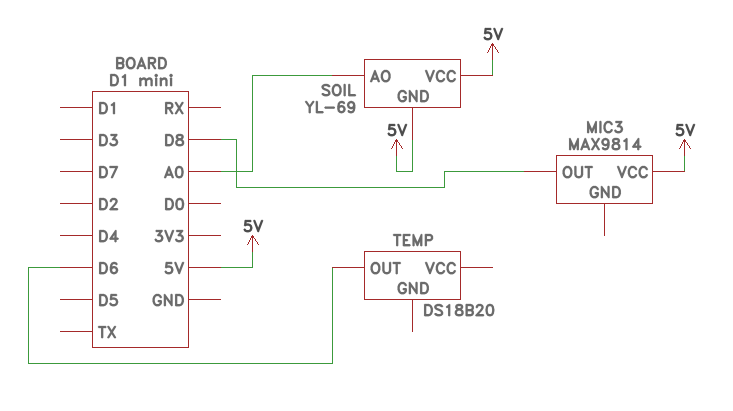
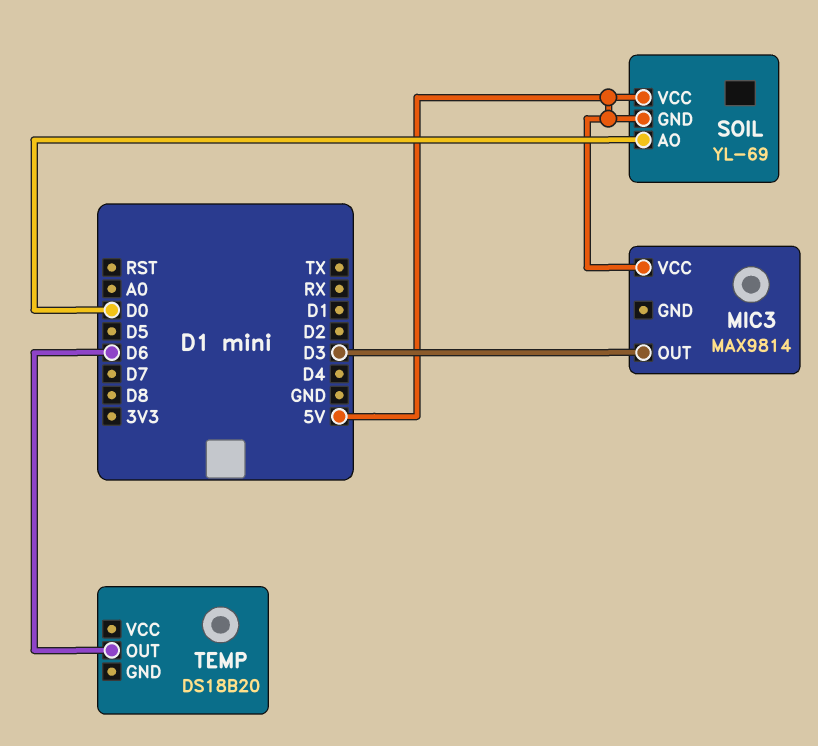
MIC3 pin OUT: D8 -> D3
SOIL pin AO: A0 -> D0

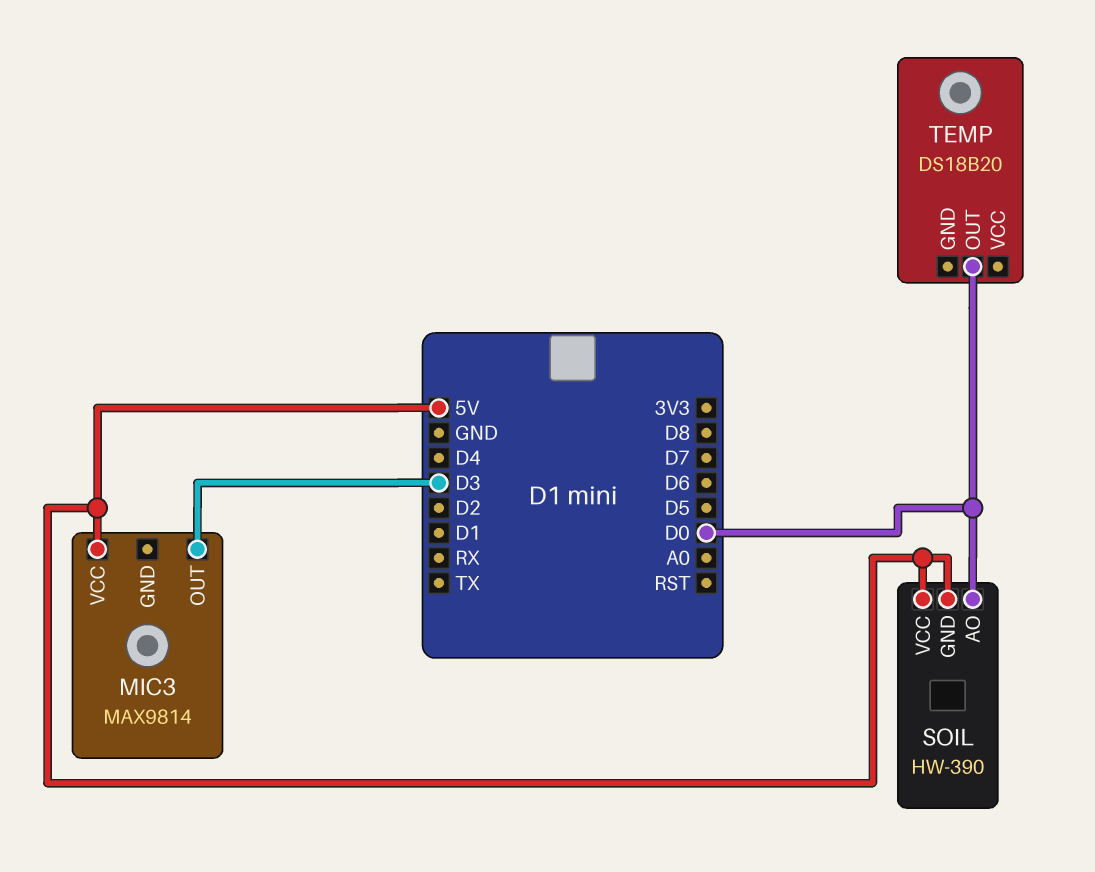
SOIL: YL-69 -> HW-390
TEMP pin OUT: D6 -> D0

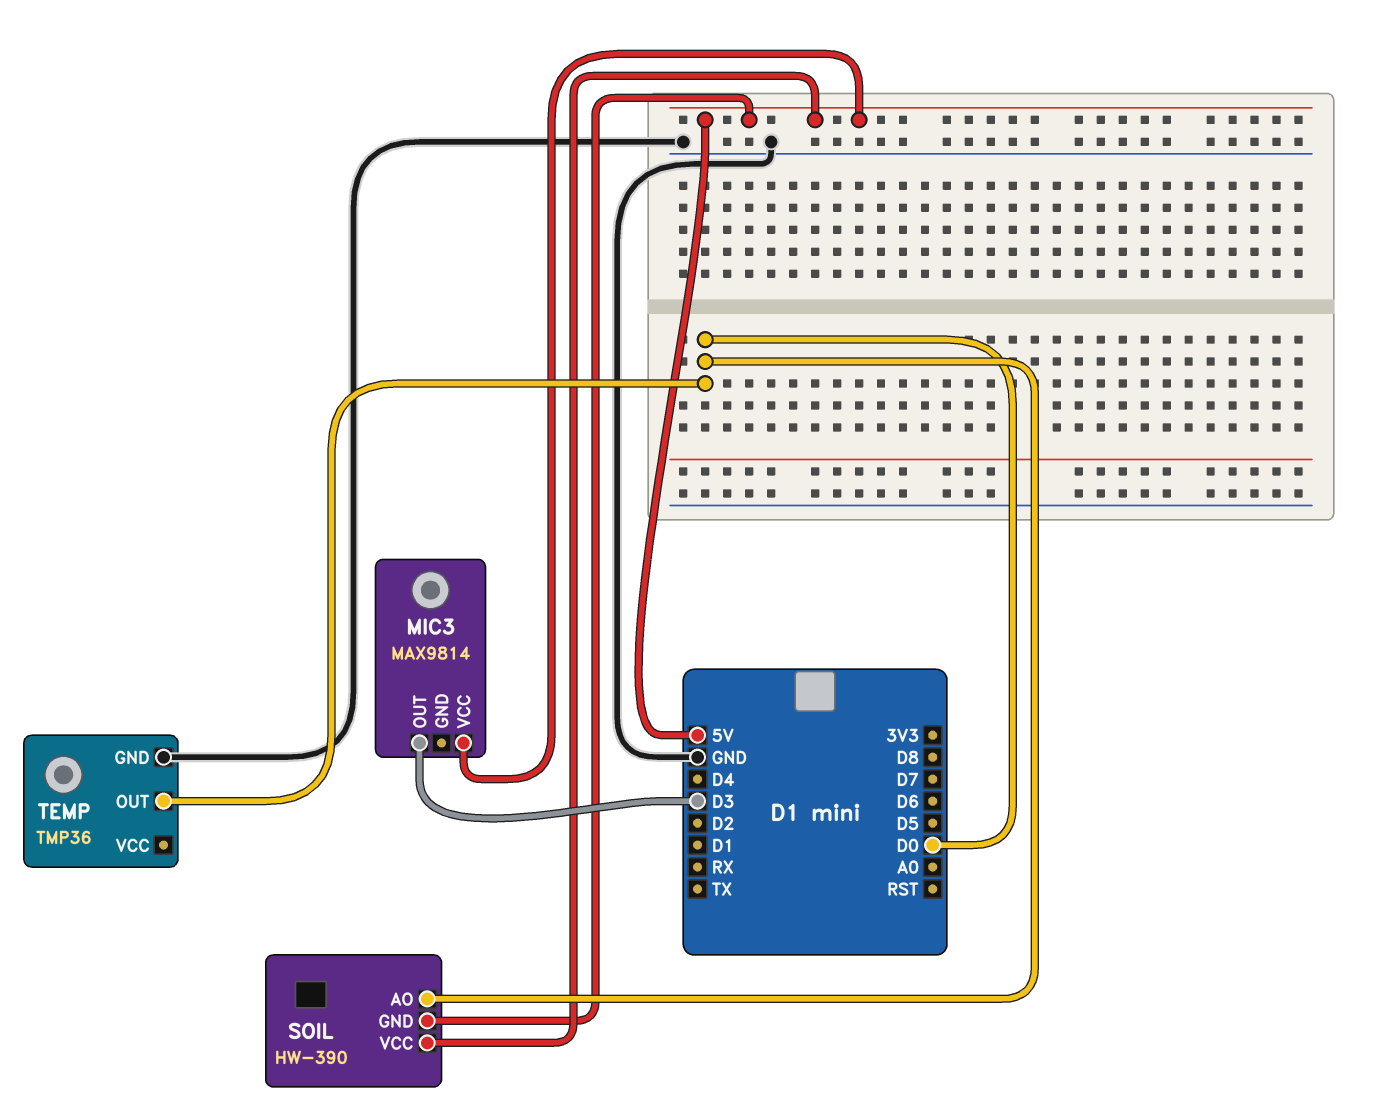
TEMP: DS18B20 -> TMP36
TEMP pin GND: none -> GND

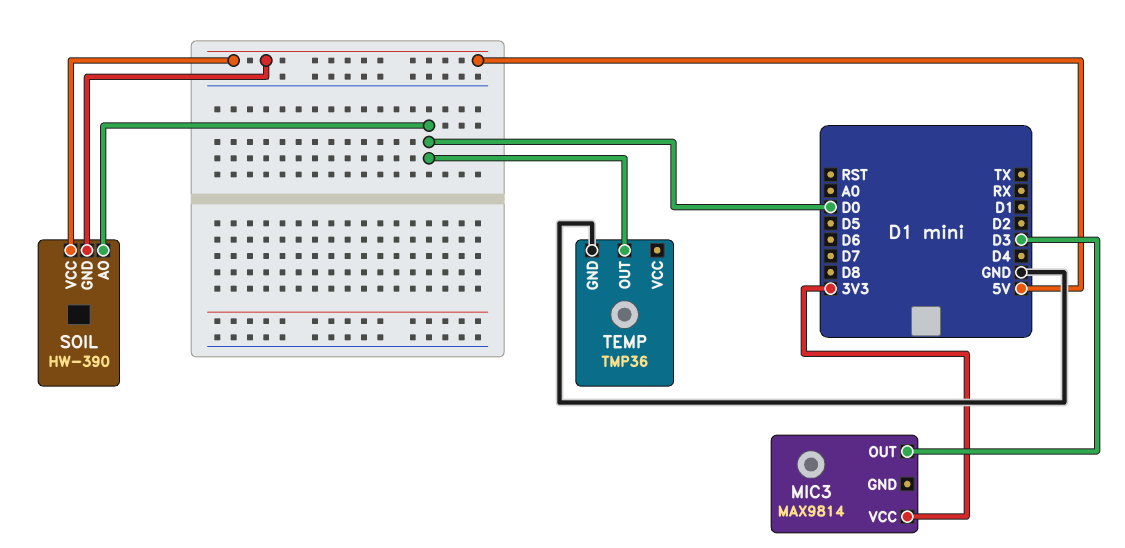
MIC3 pin VCC: 5V -> 3V3

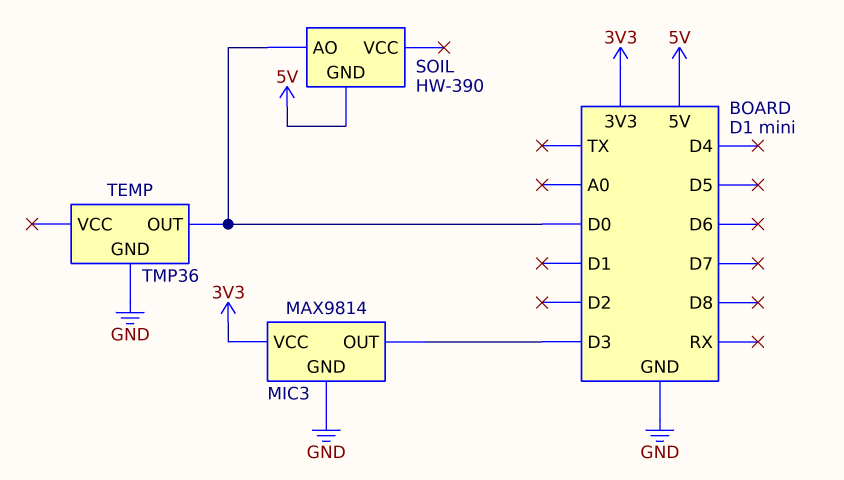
MIC3 pin GND: none -> GND
SOIL pin VCC: 5V -> none

